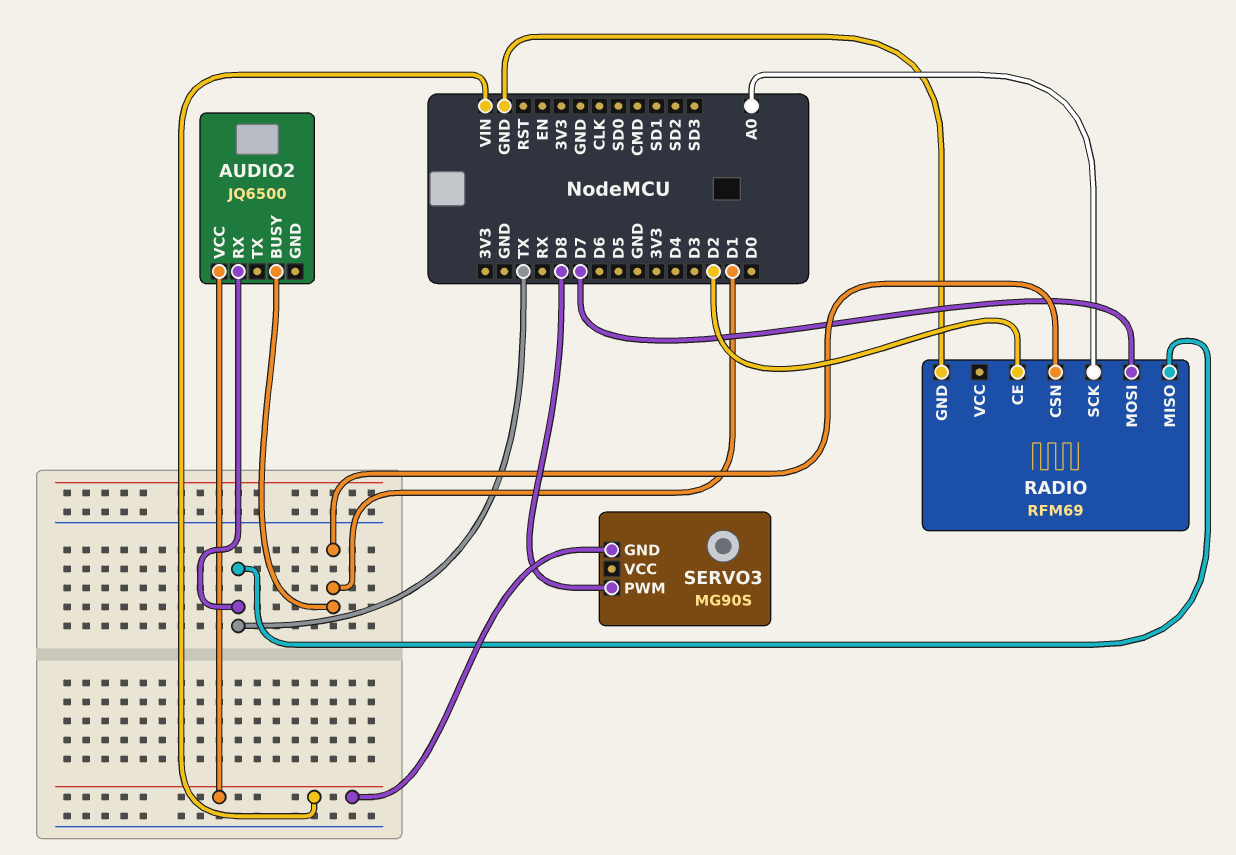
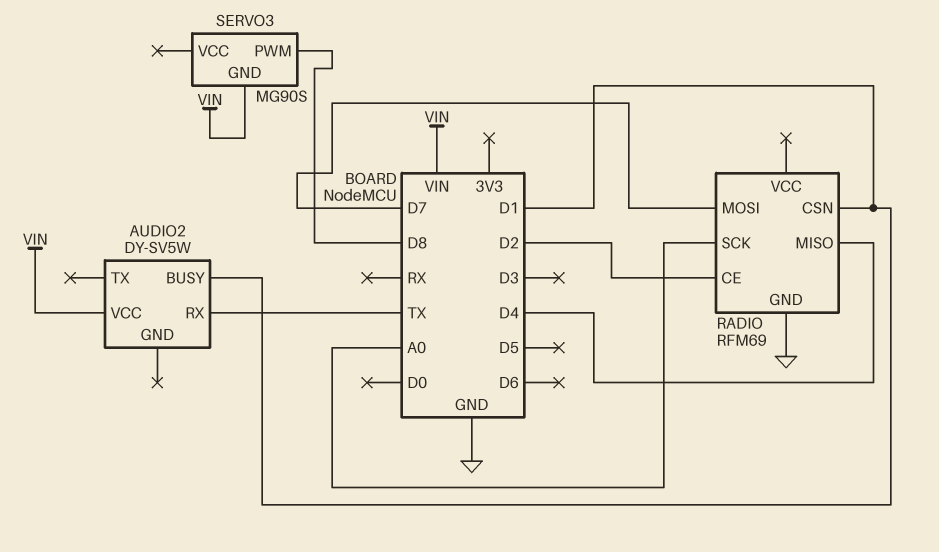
AUDIO2: JQ6500 -> DY-SV5W
RADIO pin MISO: TX -> D4

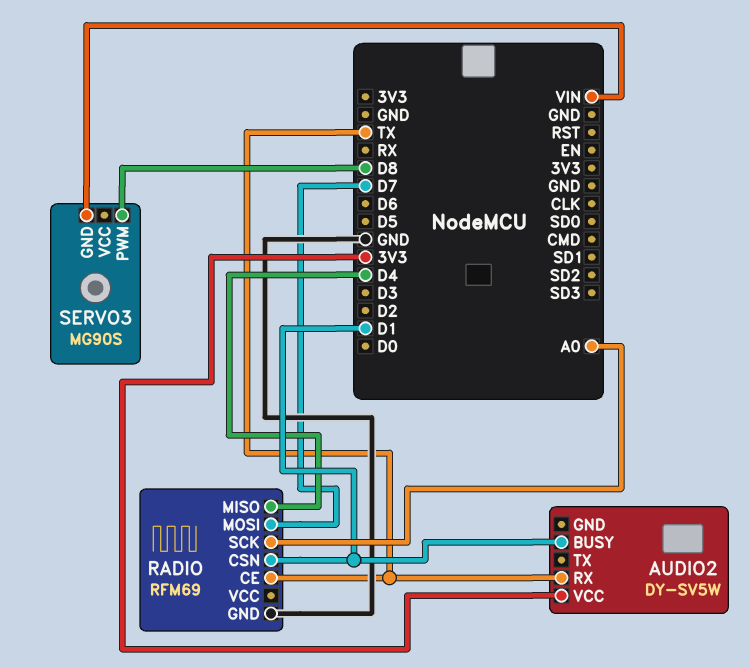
AUDIO2 pin VCC: VIN -> 3V3
RADIO pin CE: D2 -> TX

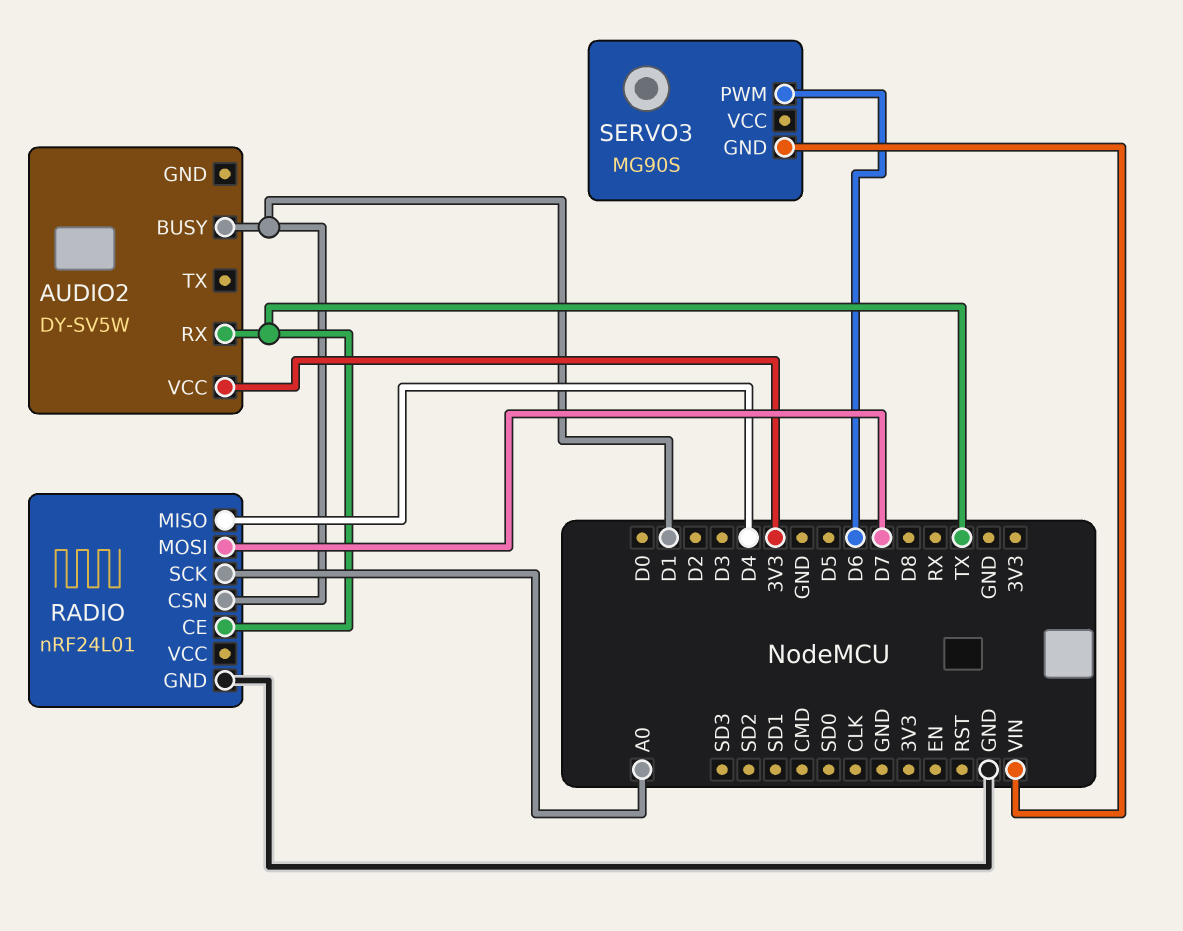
RADIO: RFM69 -> nRF24L01
SERVO3 pin PWM: D8 -> D6

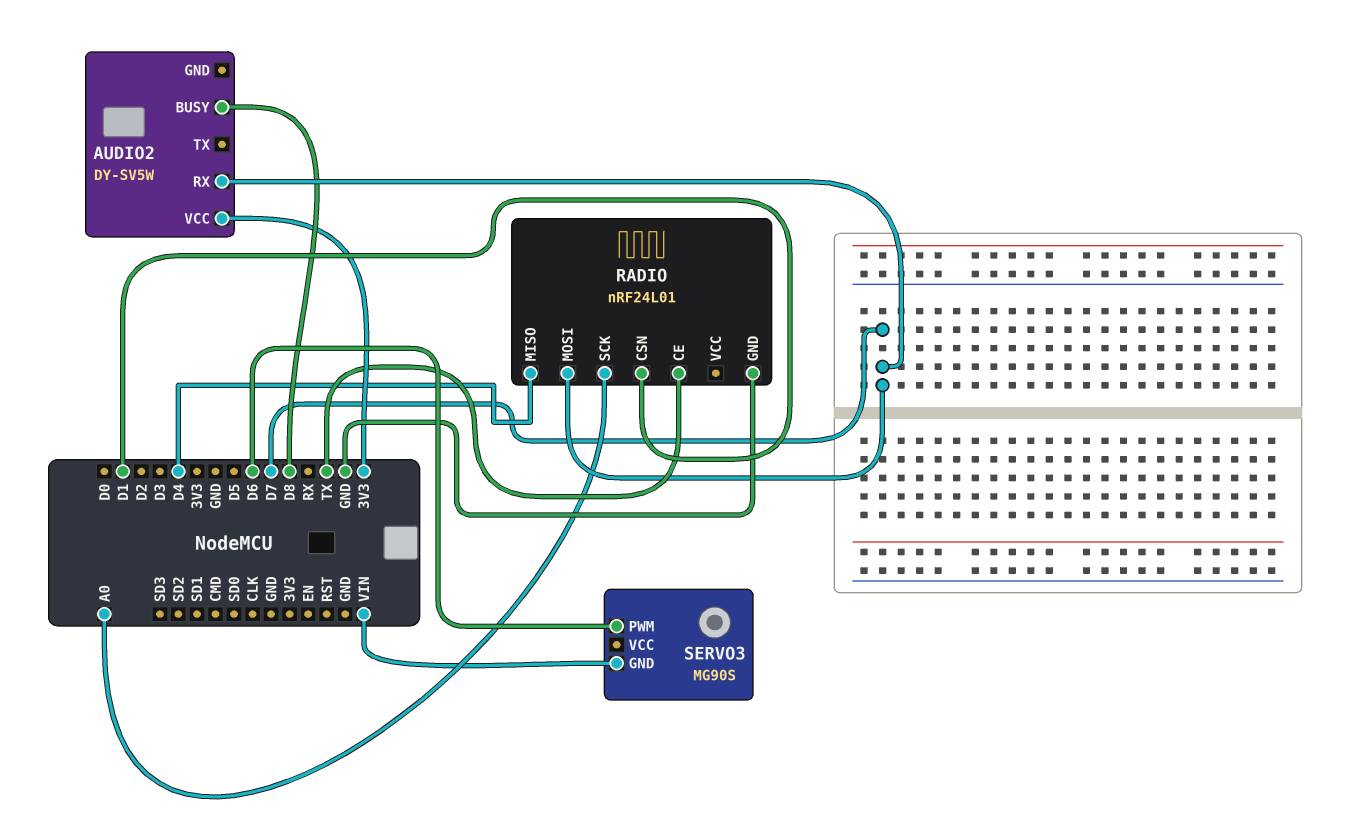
AUDIO2 pin BUSY: D1 -> D8
AUDIO2 pin RX: TX -> D7

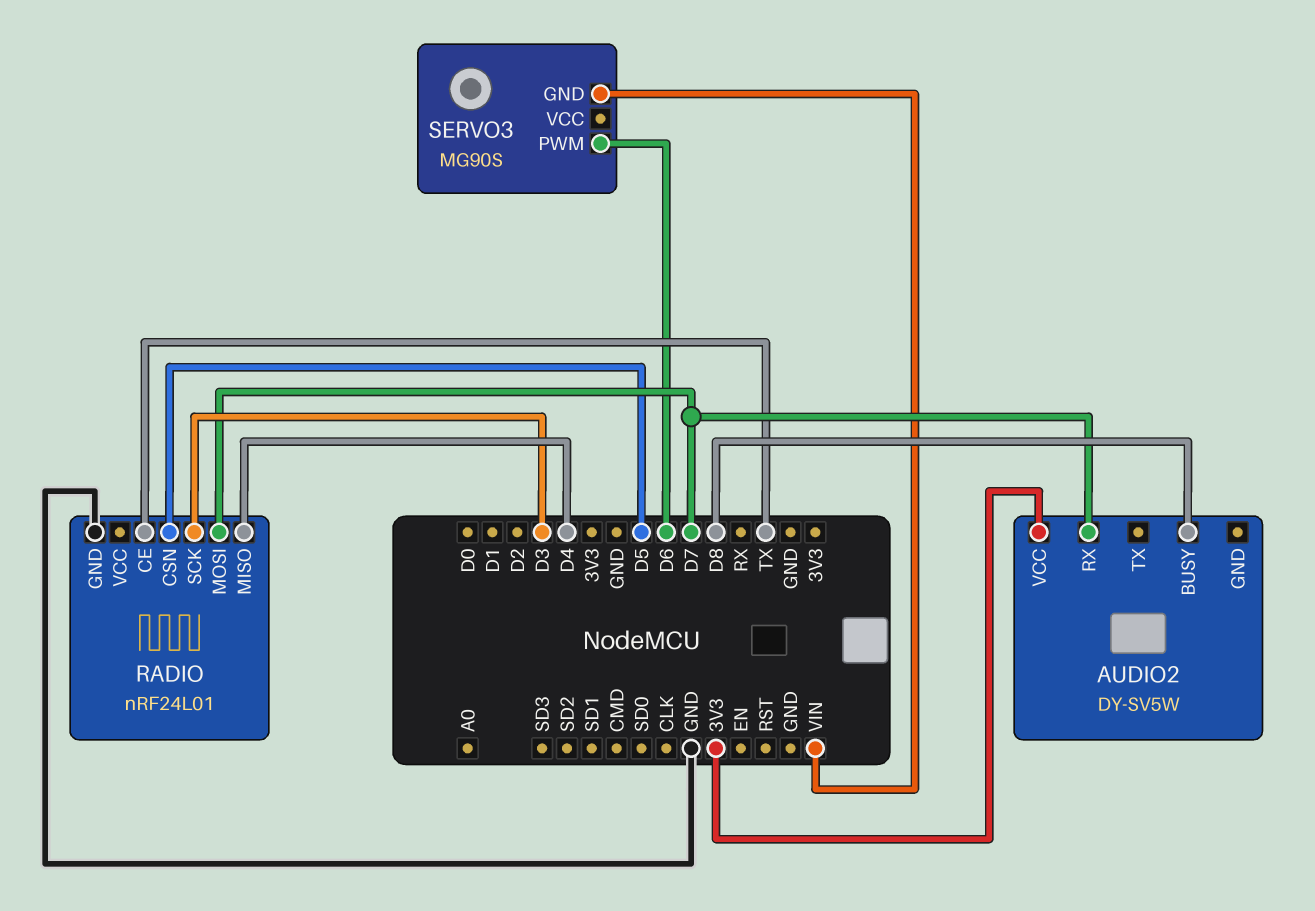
RADIO pin CSN: D1 -> D5
RADIO pin SCK: A0 -> D3

